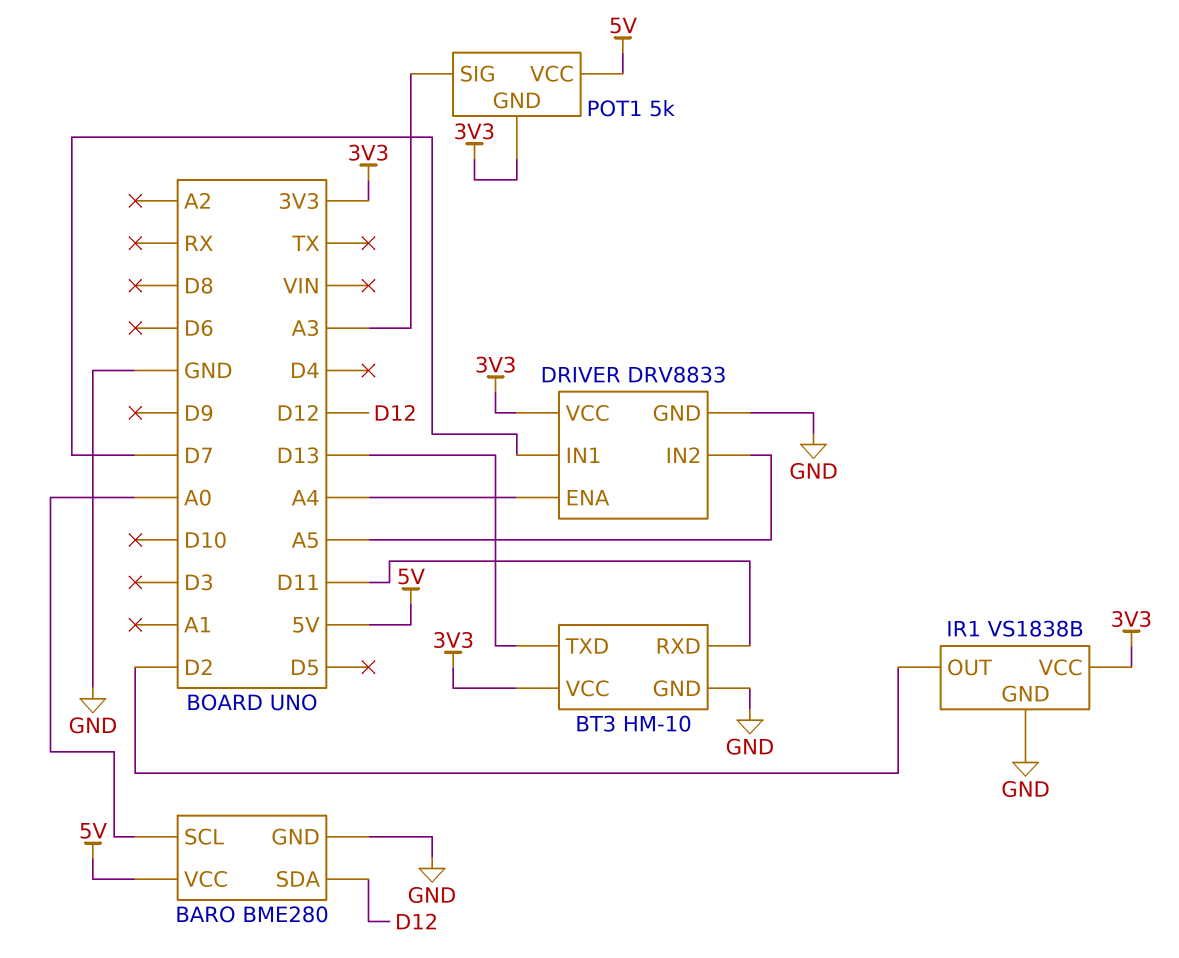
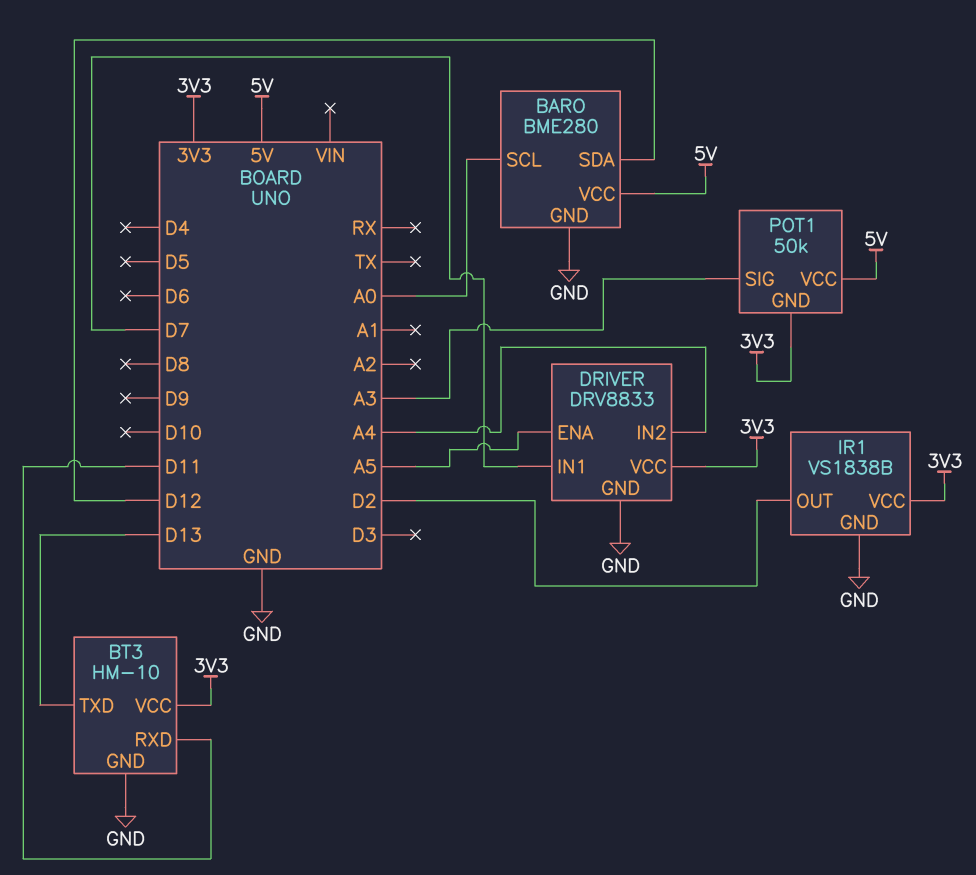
DRIVER pin ENA: A4 -> A5
DRIVER pin IN2: A5 -> A4
POT1: 5k -> 50k

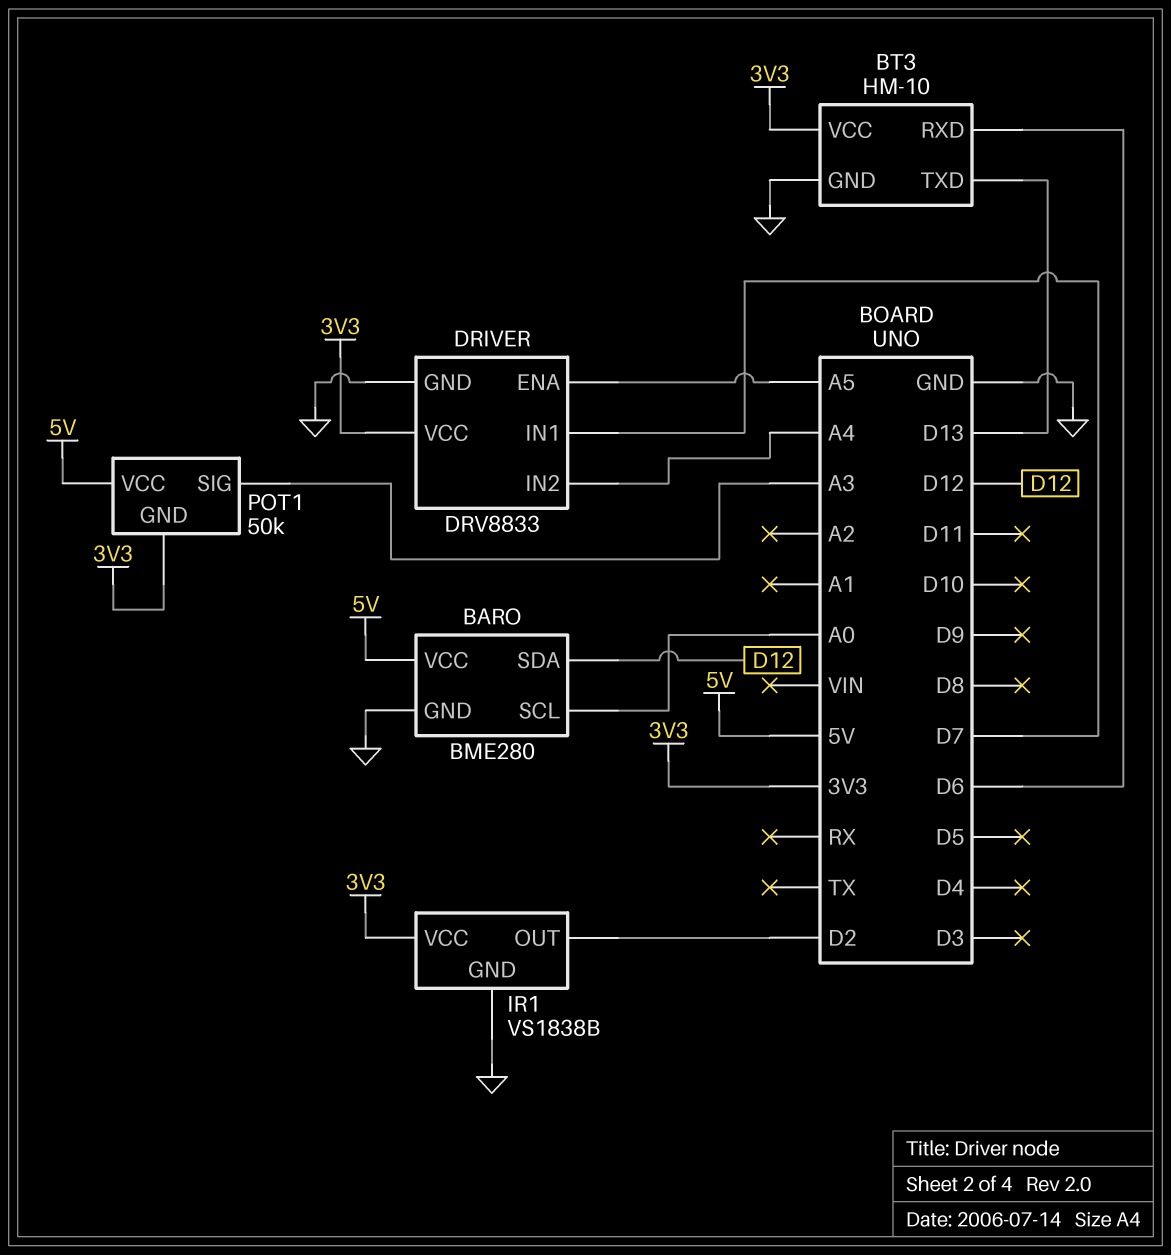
BT3 pin RXD: D11 -> D6

